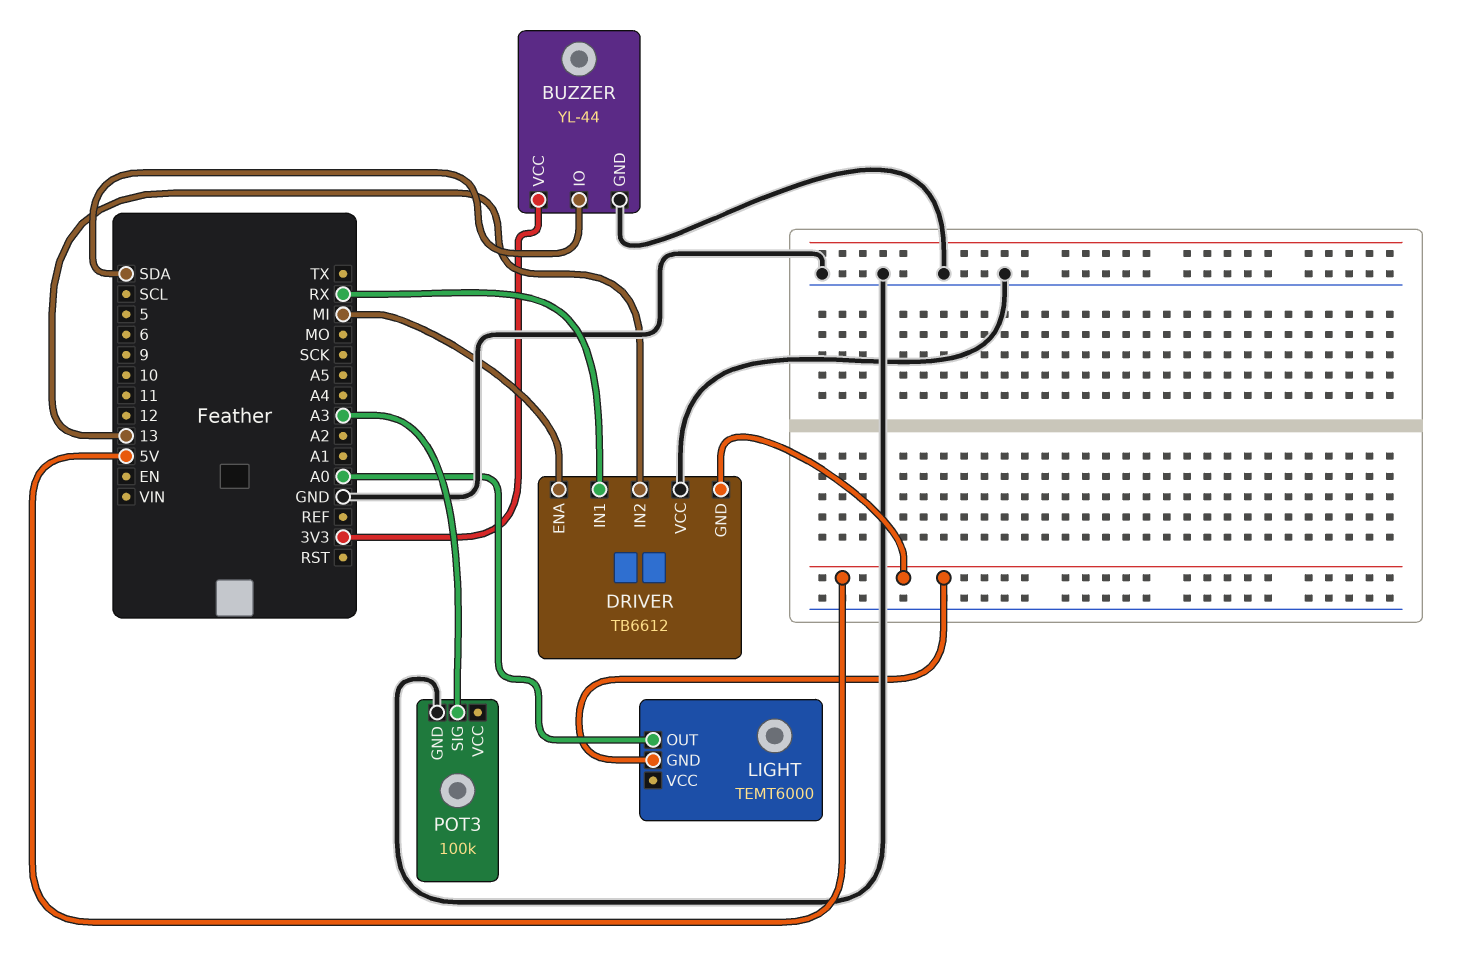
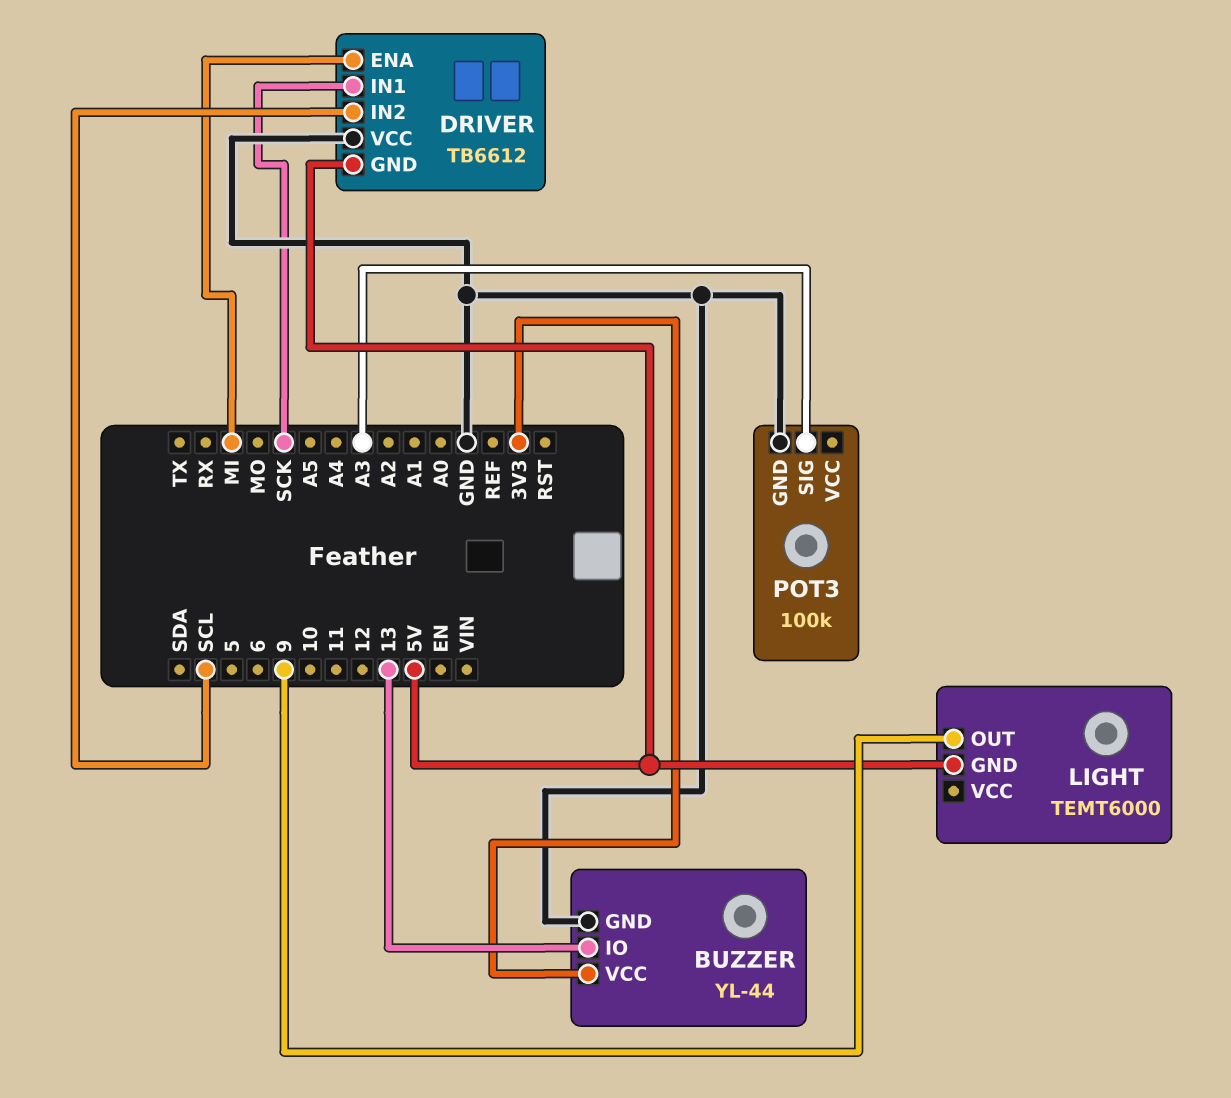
BUZZER pin IO: SDA -> 13
DRIVER pin IN1: RX -> SCK
DRIVER pin IN2: 13 -> SCL
LIGHT pin OUT: A0 -> 9

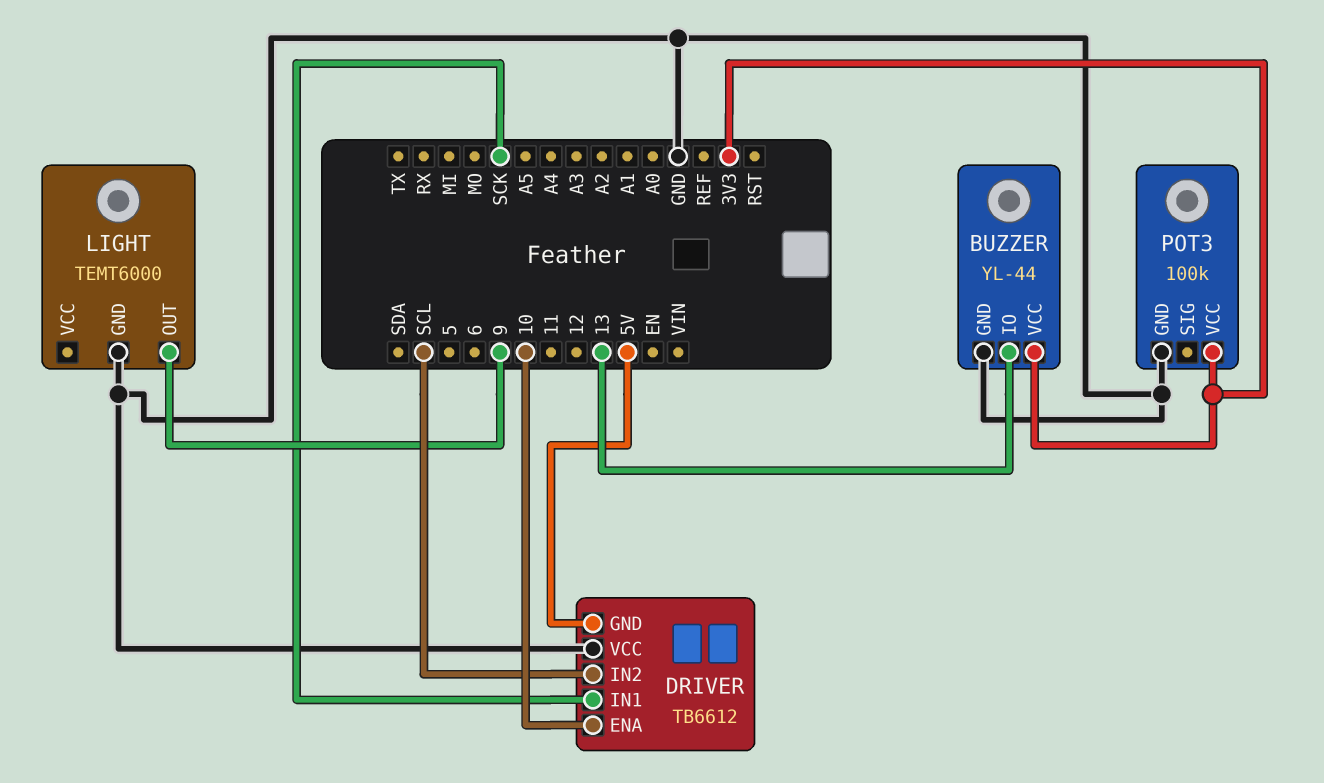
DRIVER pin ENA: MI -> 10
LIGHT pin GND: 5V -> GND
POT3 pin SIG: A3 -> none
POT3 pin VCC: none -> 3V3

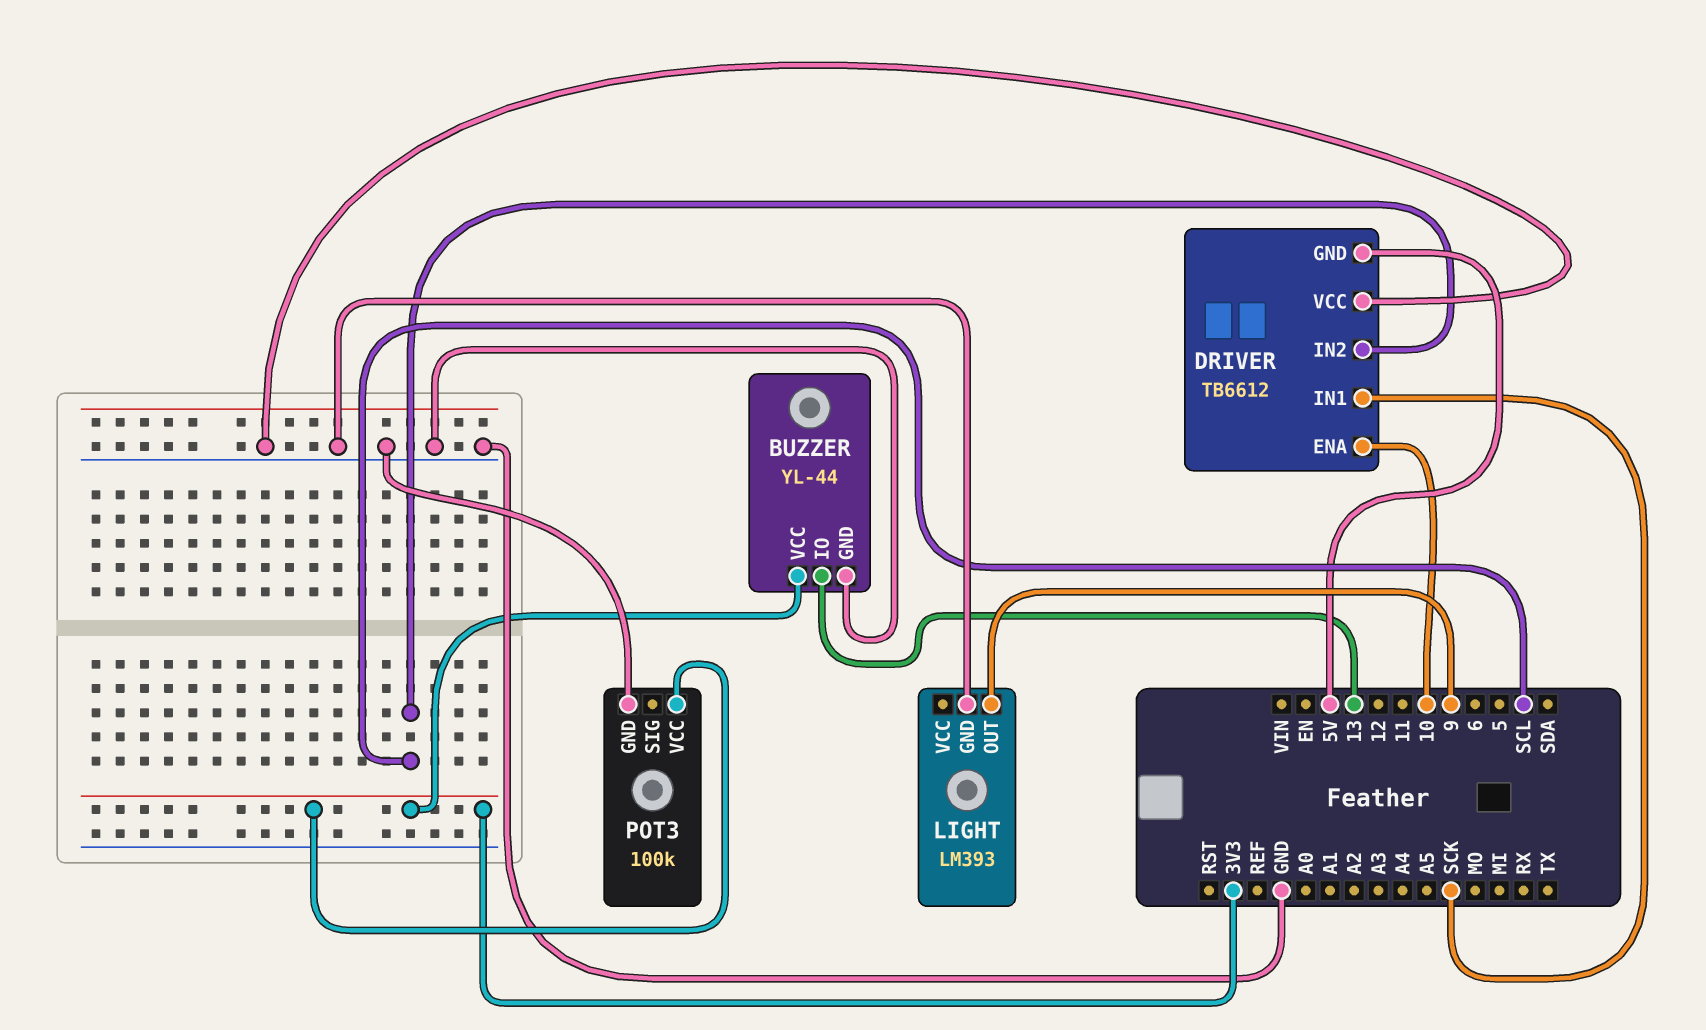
LIGHT: TEMT6000 -> LM393

